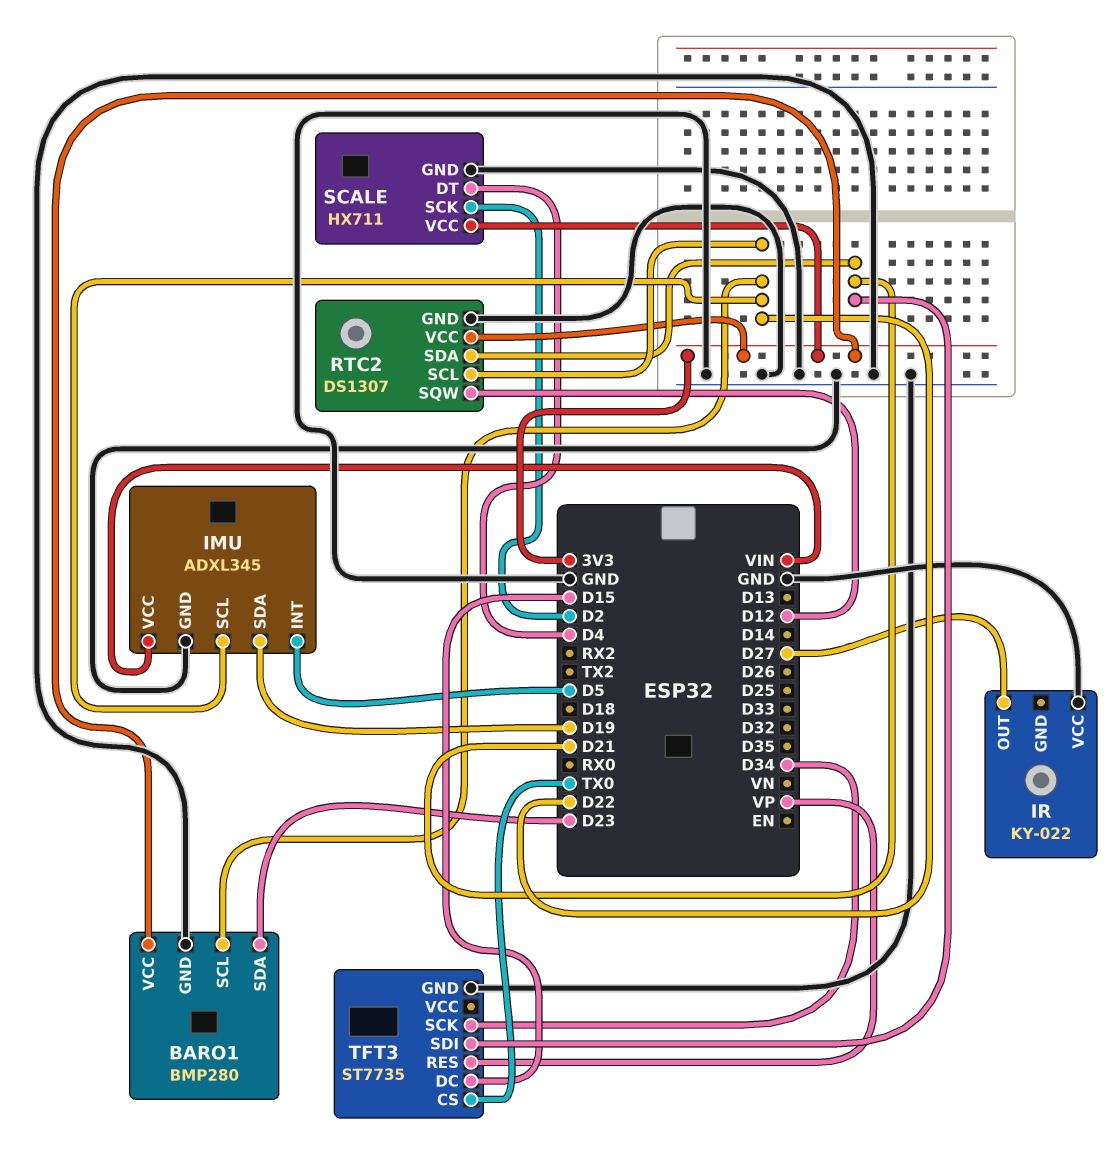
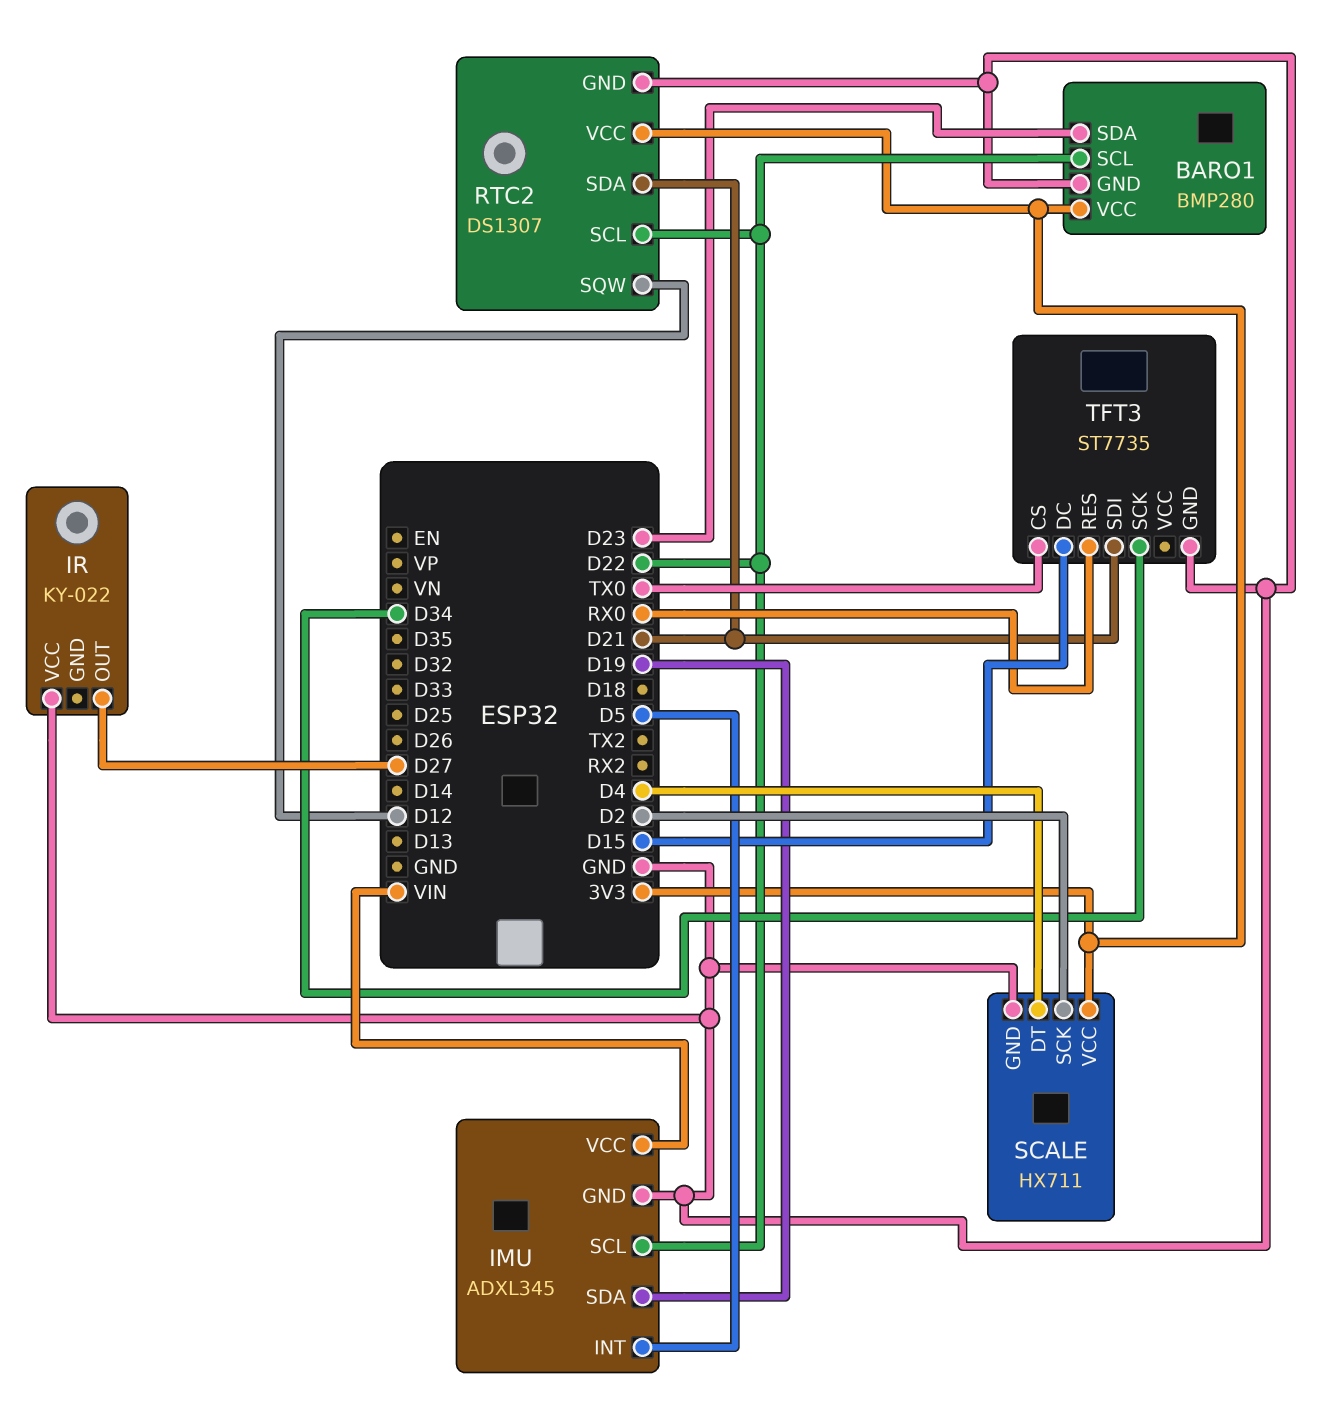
TFT3 pin RES: VP -> RX0

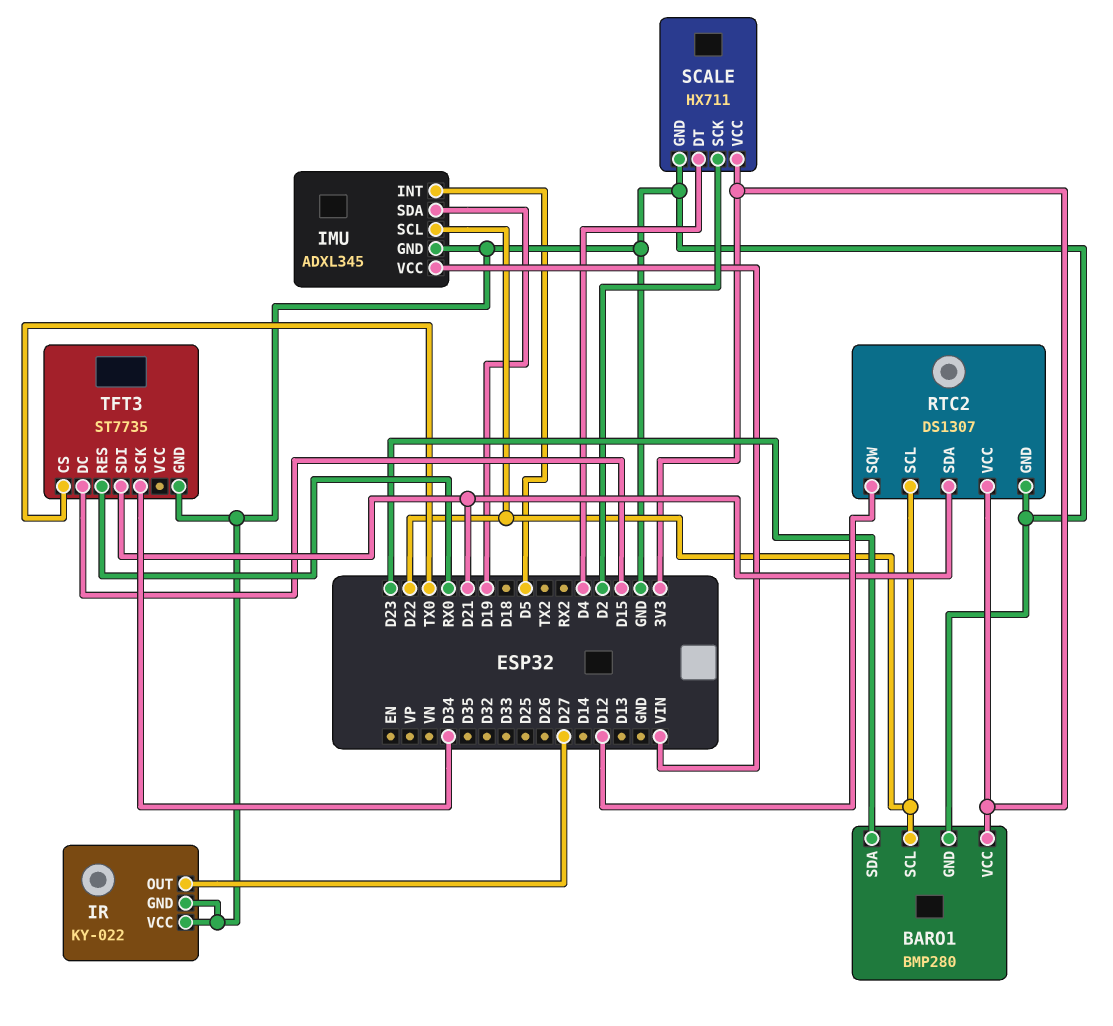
IR pin GND: none -> GND

